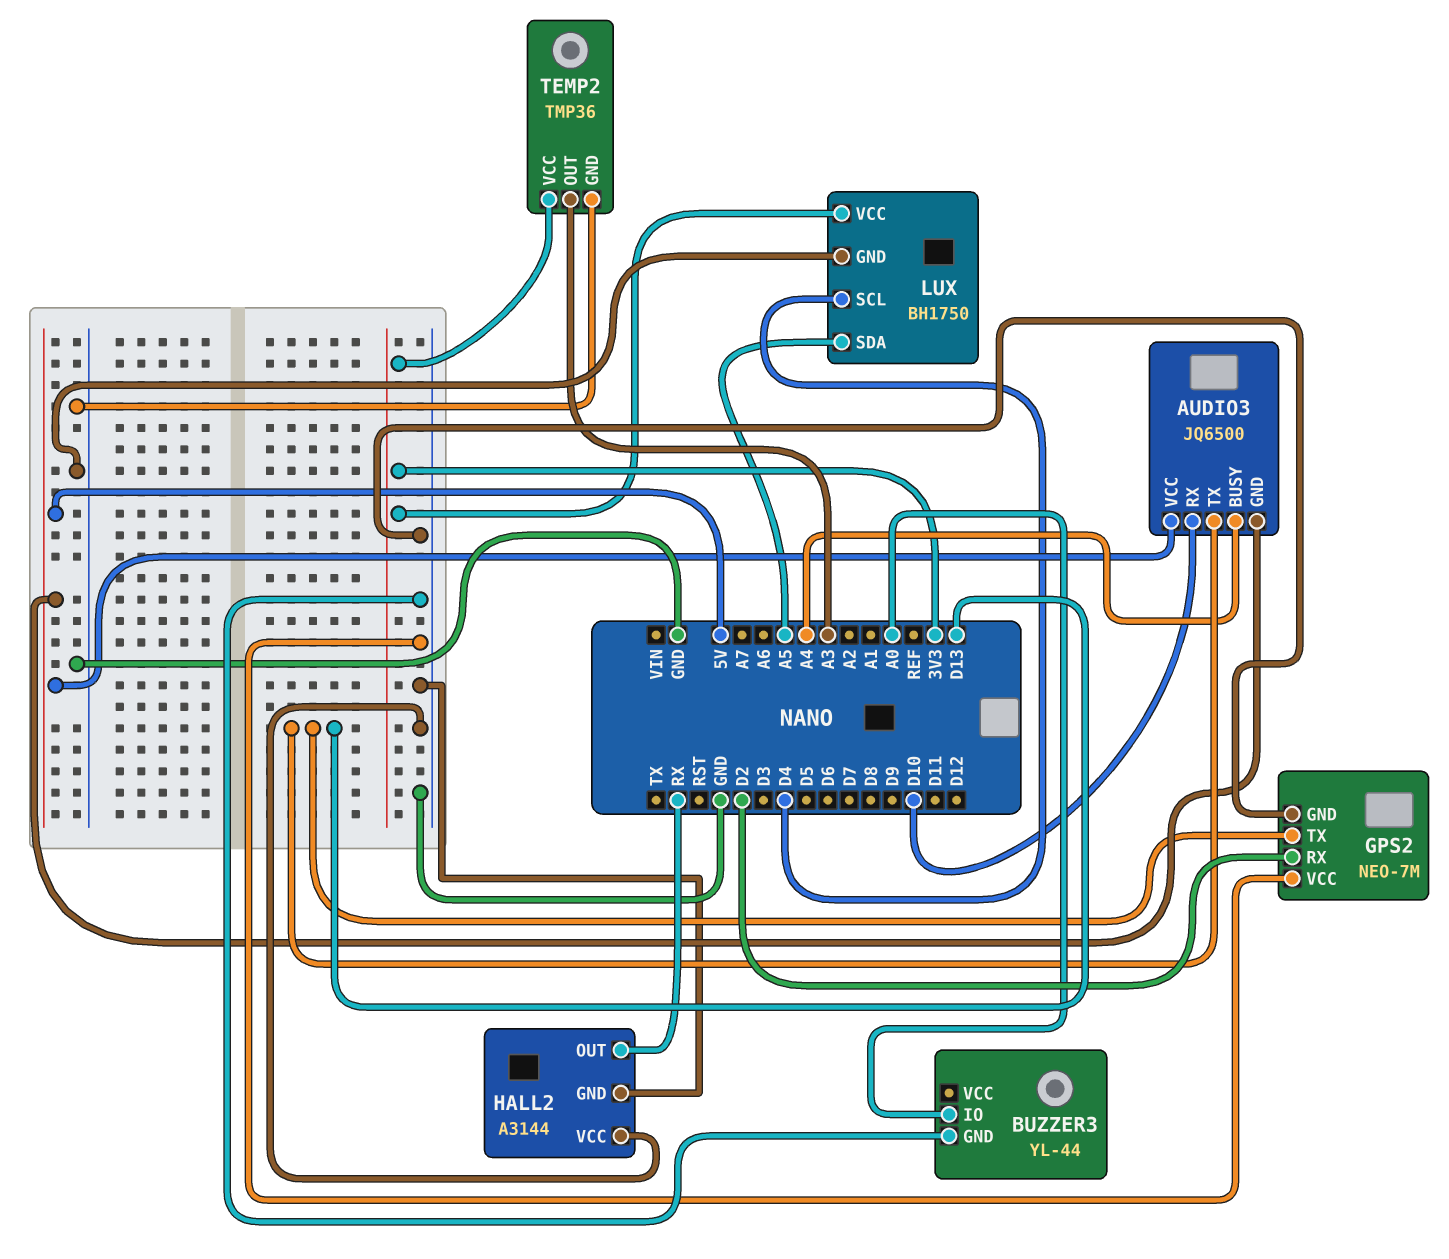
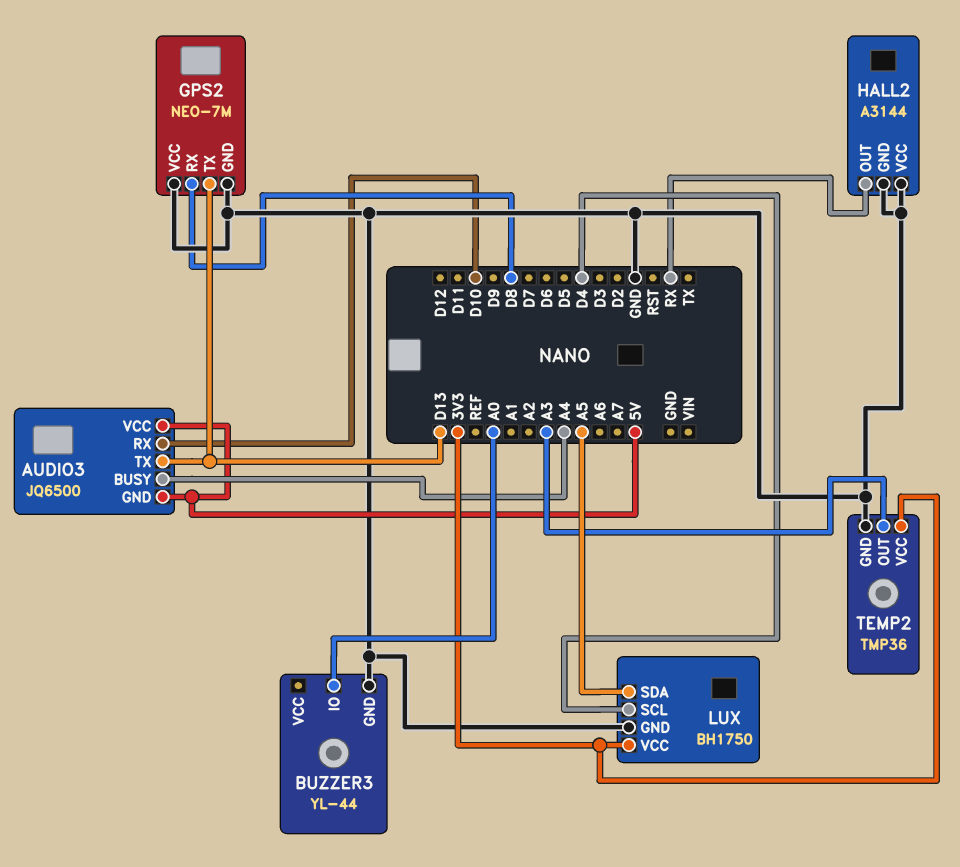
GPS2 pin RX: D2 -> D8

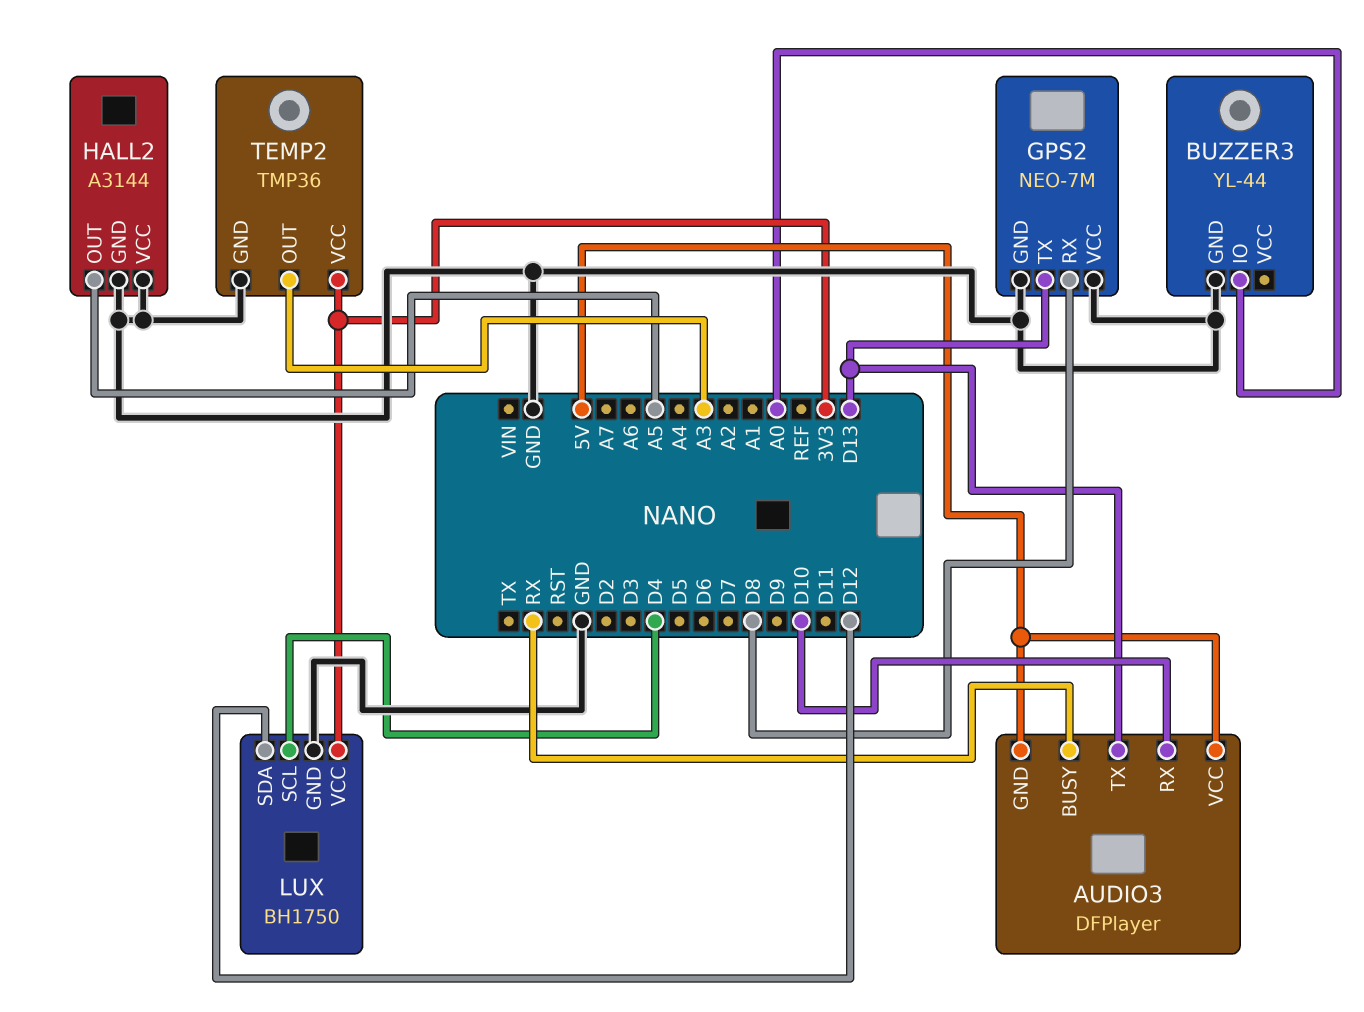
AUDIO3: JQ6500 -> DFPlayer
AUDIO3 pin BUSY: A4 -> RX
HALL2 pin OUT: RX -> A5
LUX pin SDA: A5 -> D12

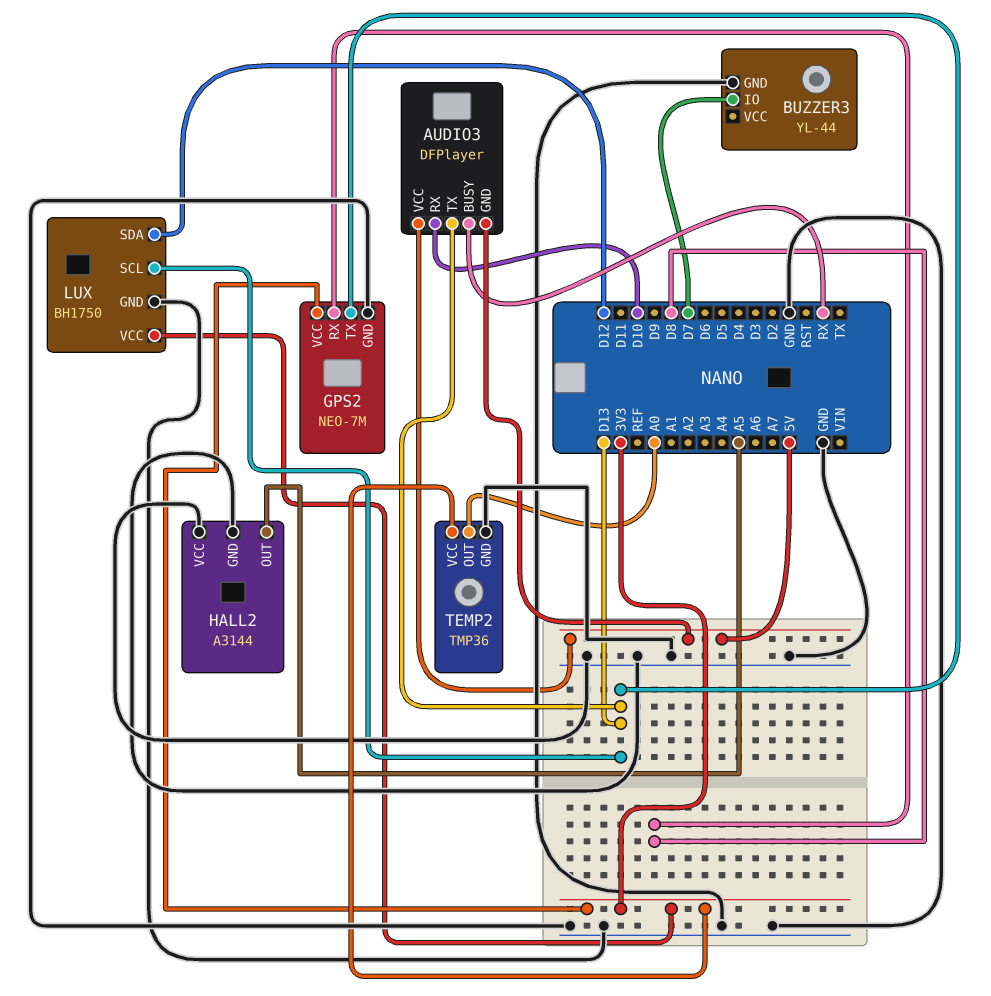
BUZZER3 pin IO: A0 -> D7
GPS2 pin VCC: GND -> 3V3
LUX pin SCL: D4 -> D13
TEMP2 pin OUT: A3 -> A0

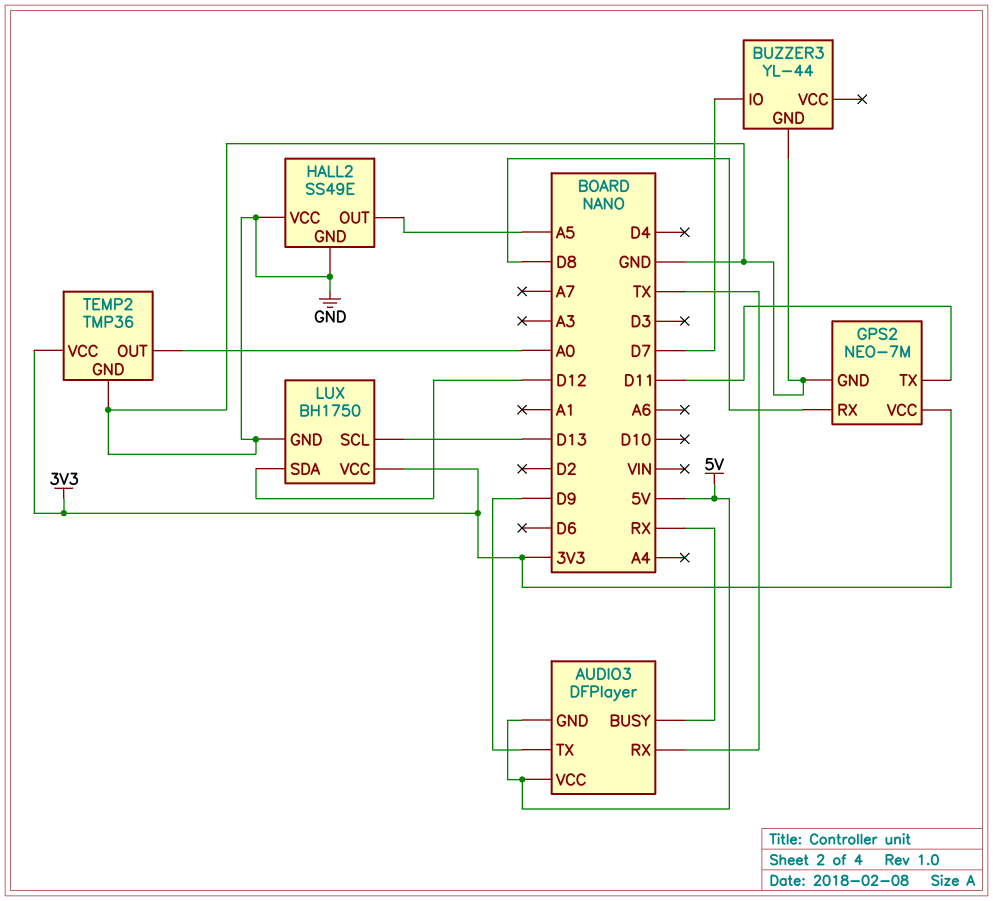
AUDIO3 pin RX: D10 -> TX
AUDIO3 pin TX: D13 -> D9
GPS2 pin TX: D13 -> D11
HALL2: A3144 -> SS49E

